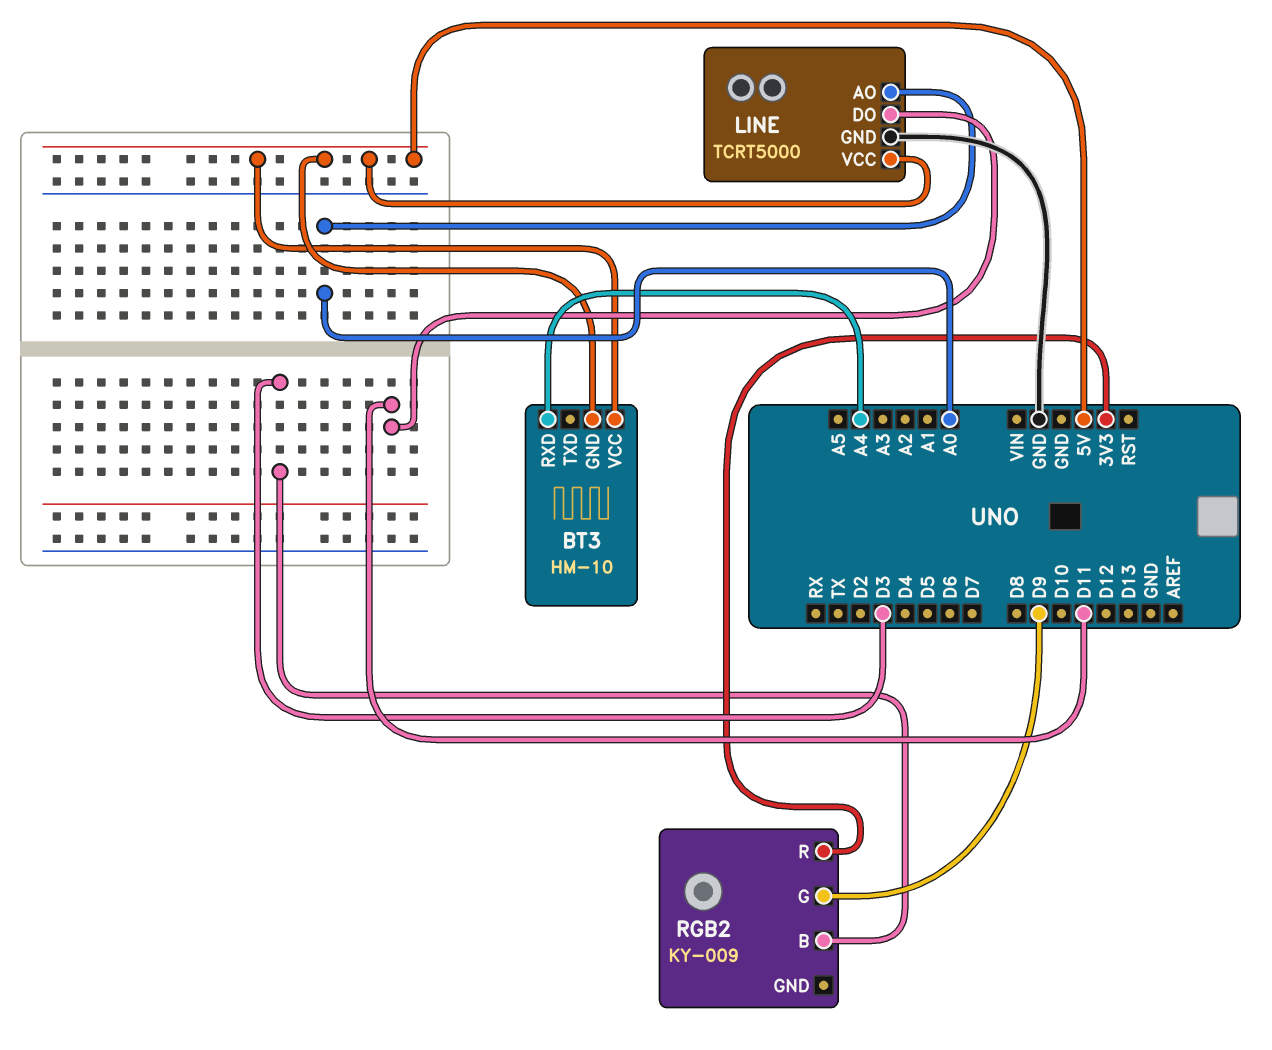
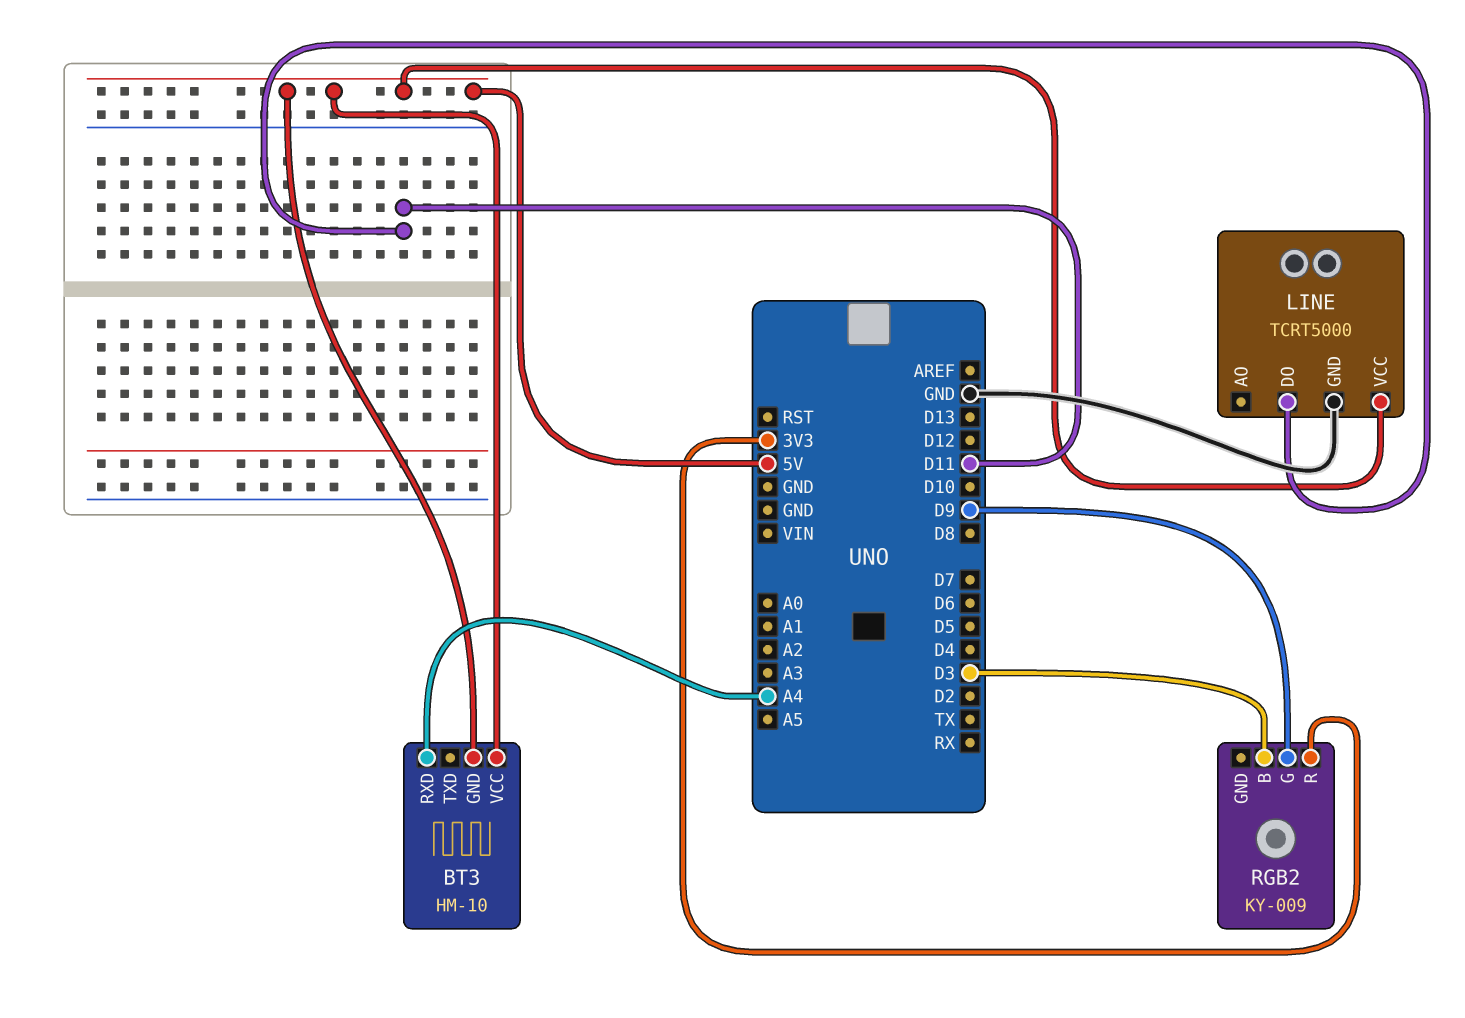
LINE pin AO: A0 -> none

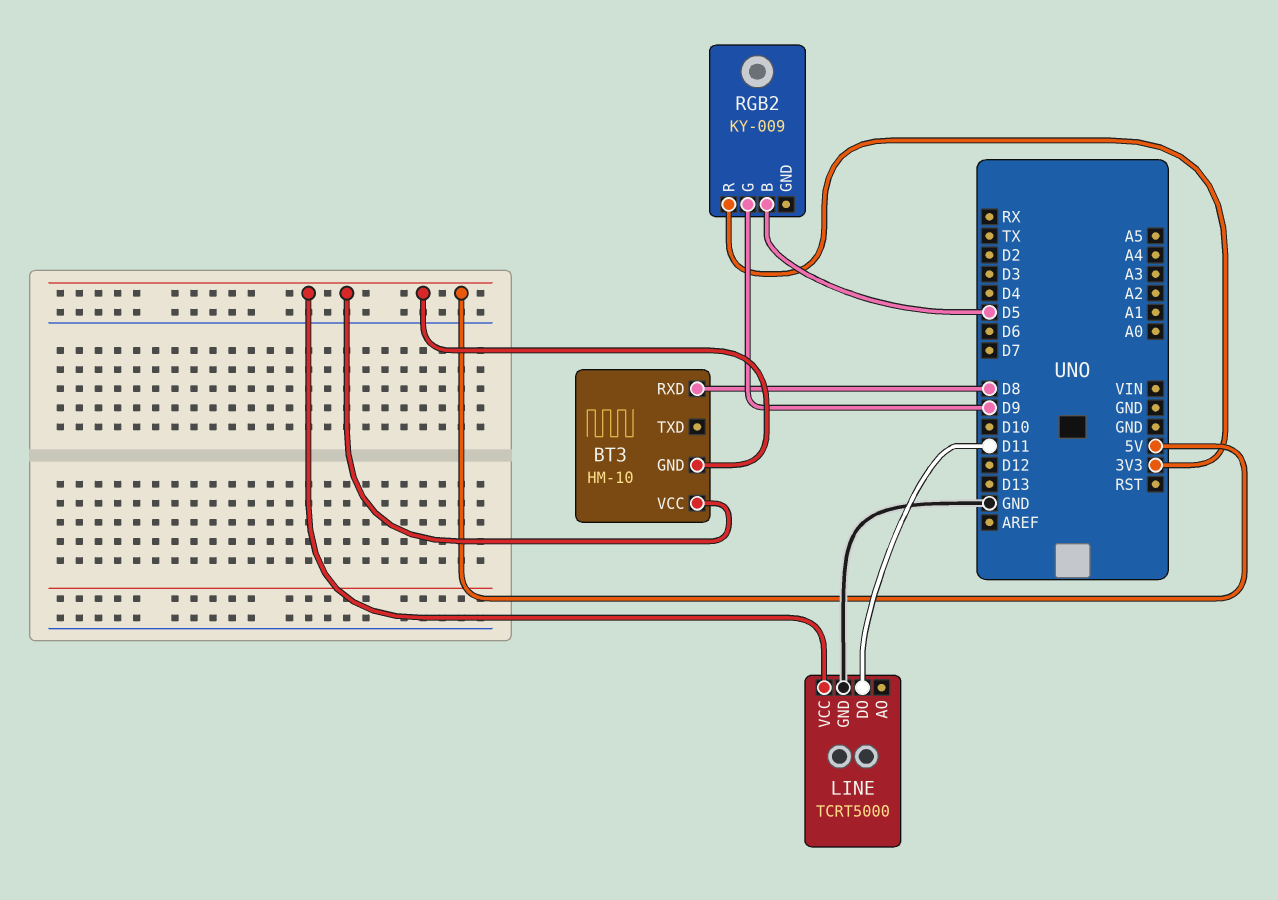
BT3 pin RXD: A4 -> D8
RGB2 pin B: D3 -> D5

